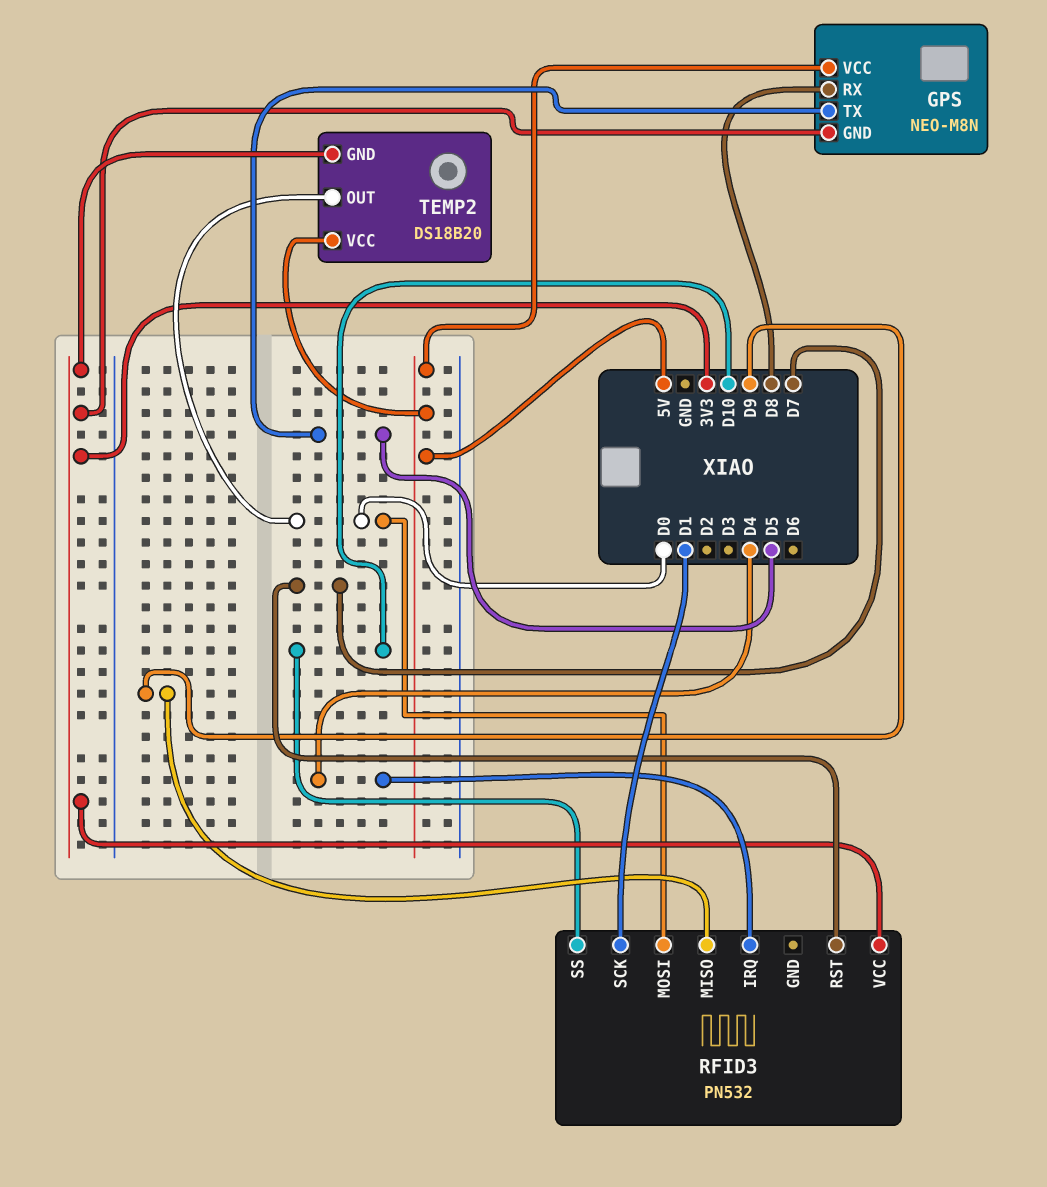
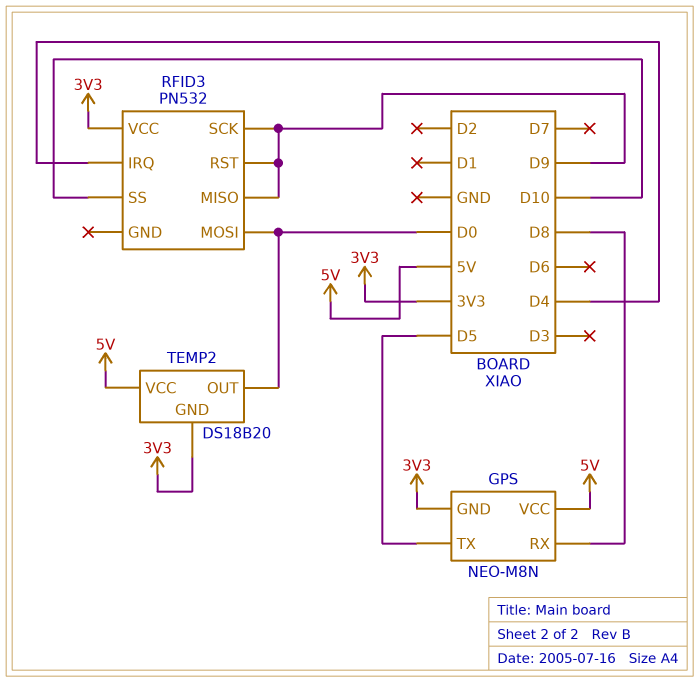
RFID3 pin RST: D7 -> D9
RFID3 pin SCK: D1 -> D9

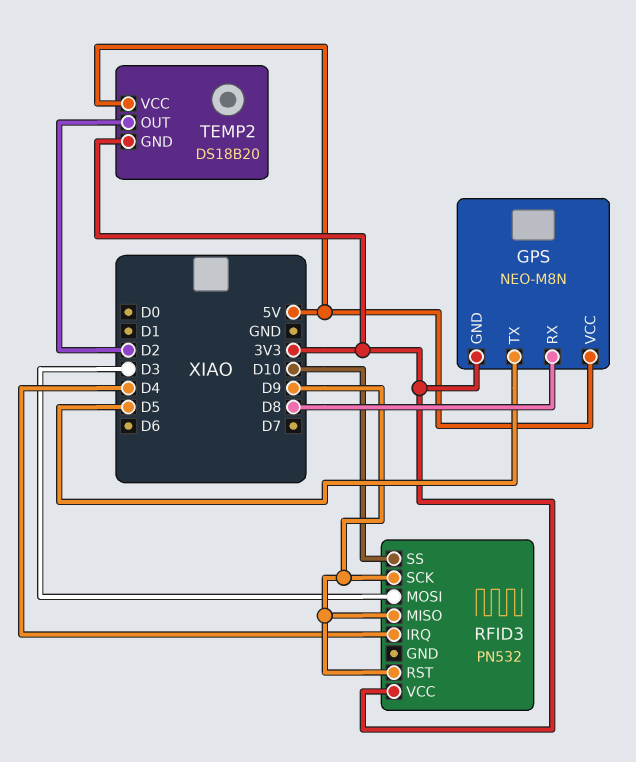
RFID3 pin MOSI: D0 -> D3
TEMP2 pin OUT: D0 -> D2

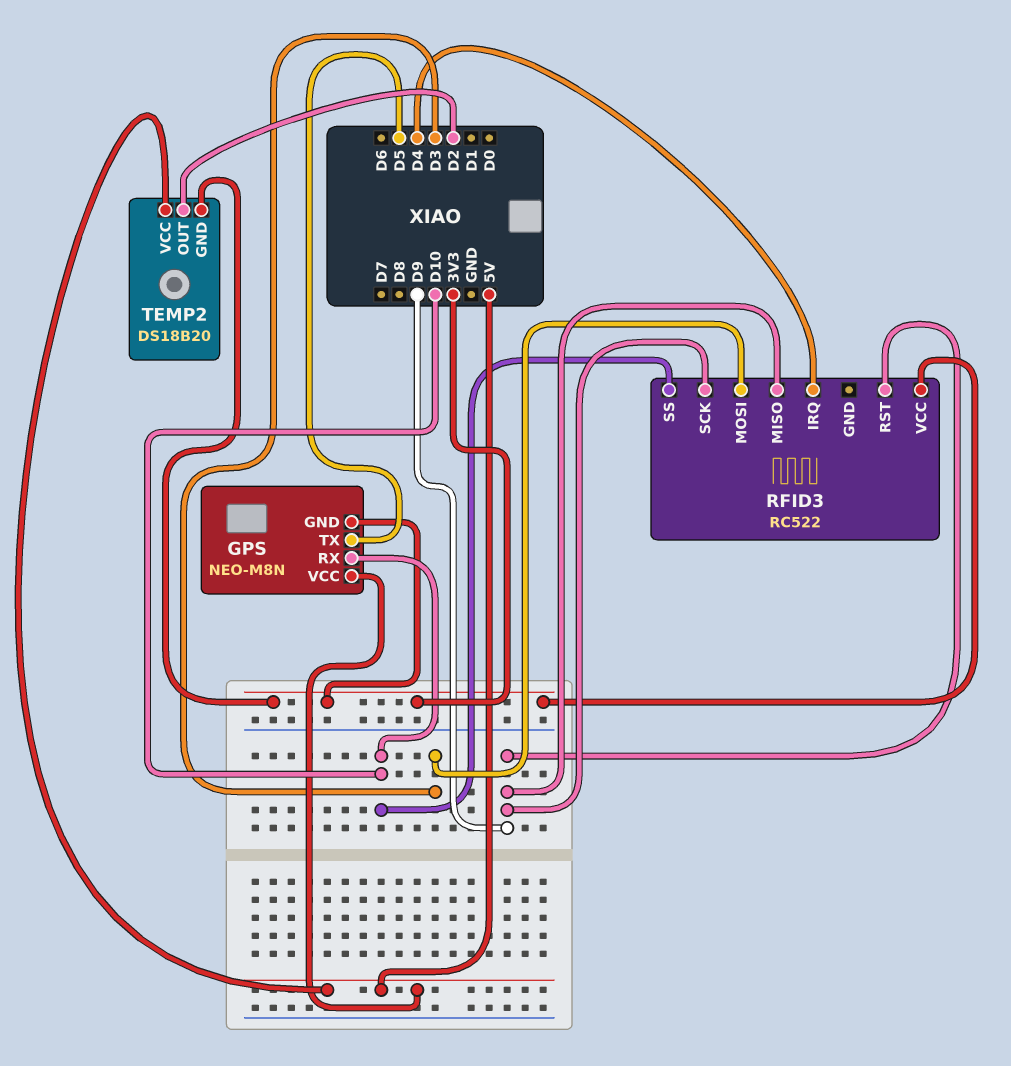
GPS pin RX: D8 -> D10
RFID3: PN532 -> RC522

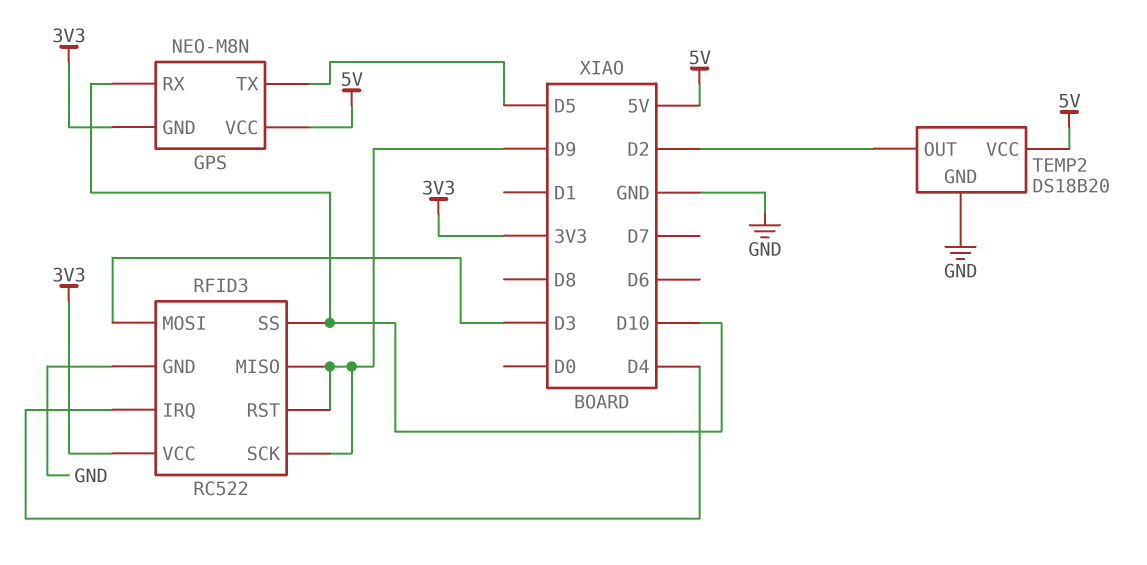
RFID3 pin GND: none -> GND
TEMP2 pin GND: 3V3 -> GND

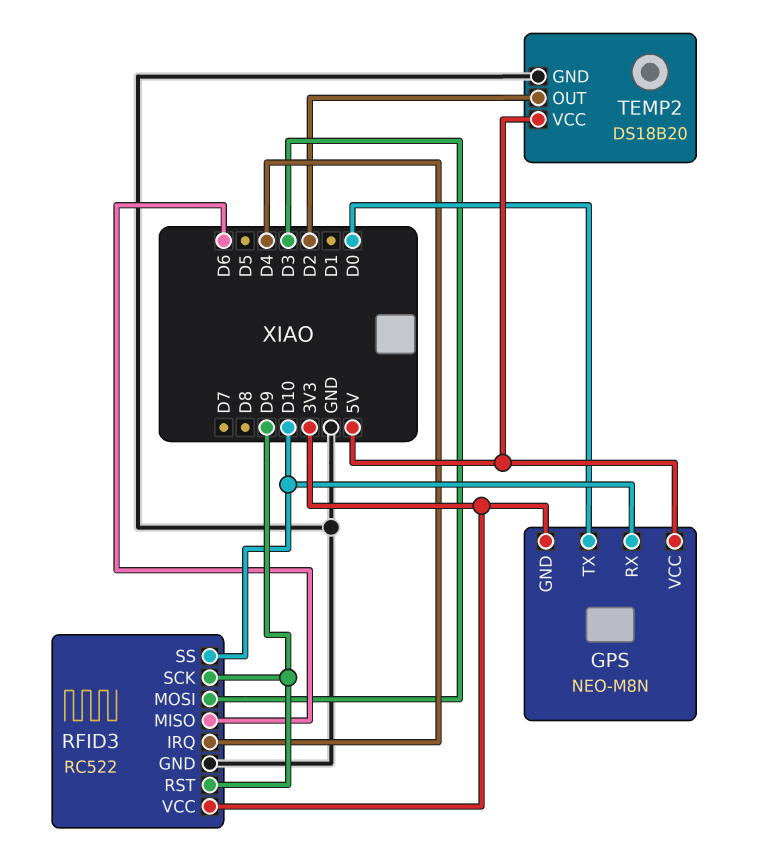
GPS pin TX: D5 -> D0
RFID3 pin MISO: D9 -> D6

